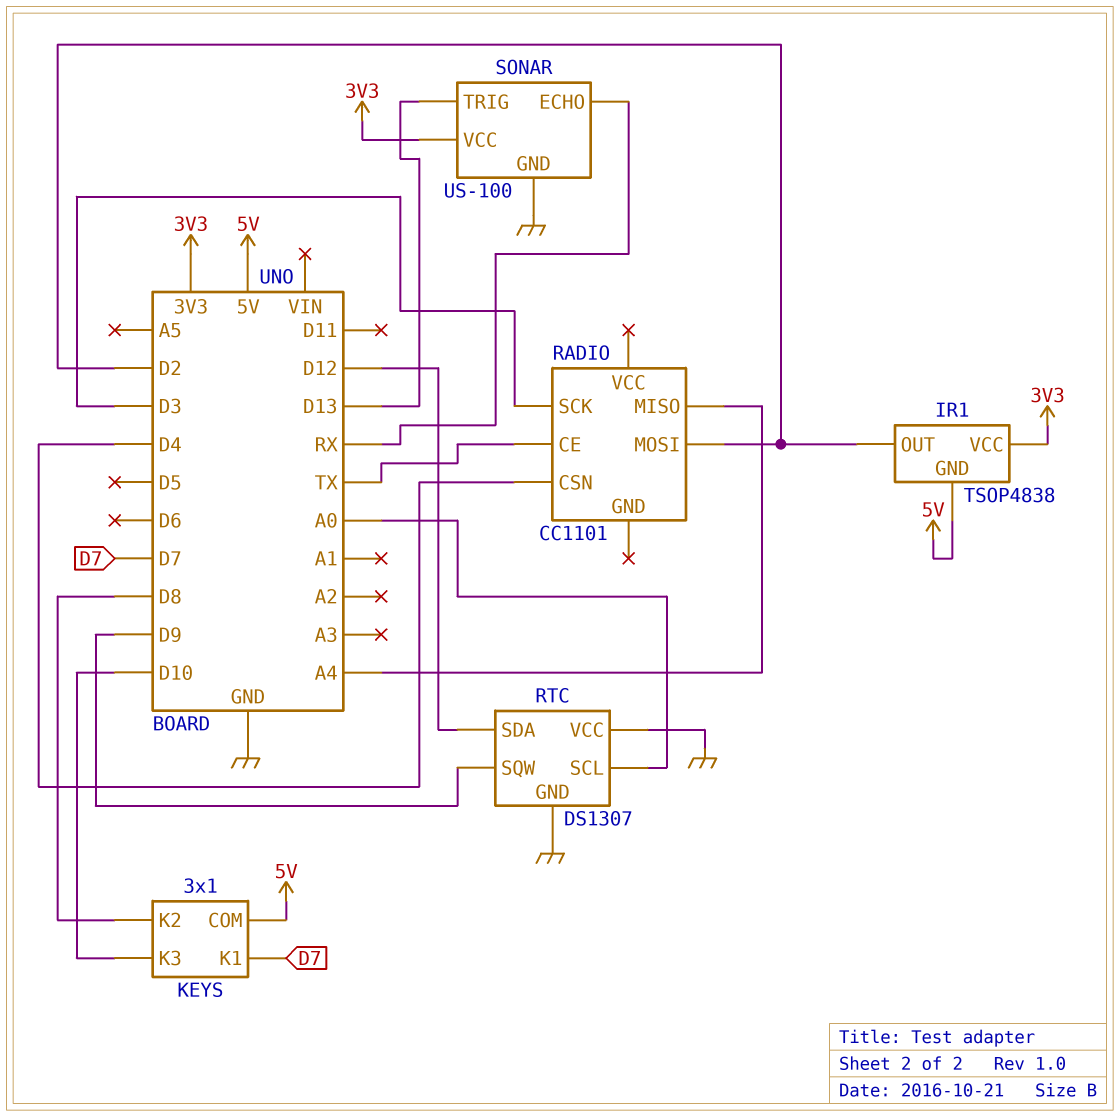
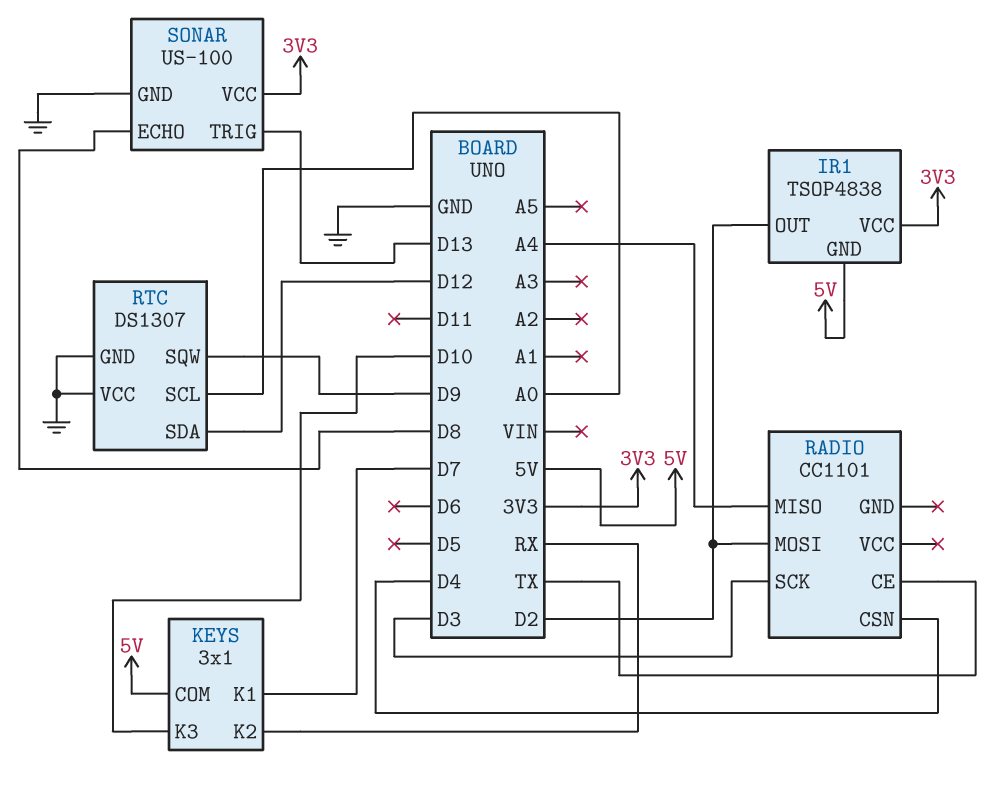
KEYS pin K2: D8 -> RX
SONAR pin ECHO: RX -> D8

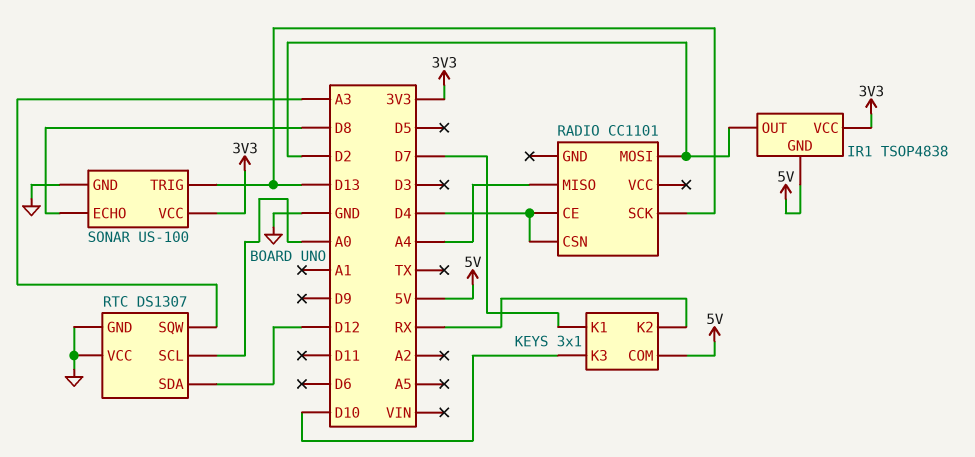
RADIO pin CE: TX -> D4
RADIO pin SCK: D3 -> D13
RTC pin SQW: D9 -> A3

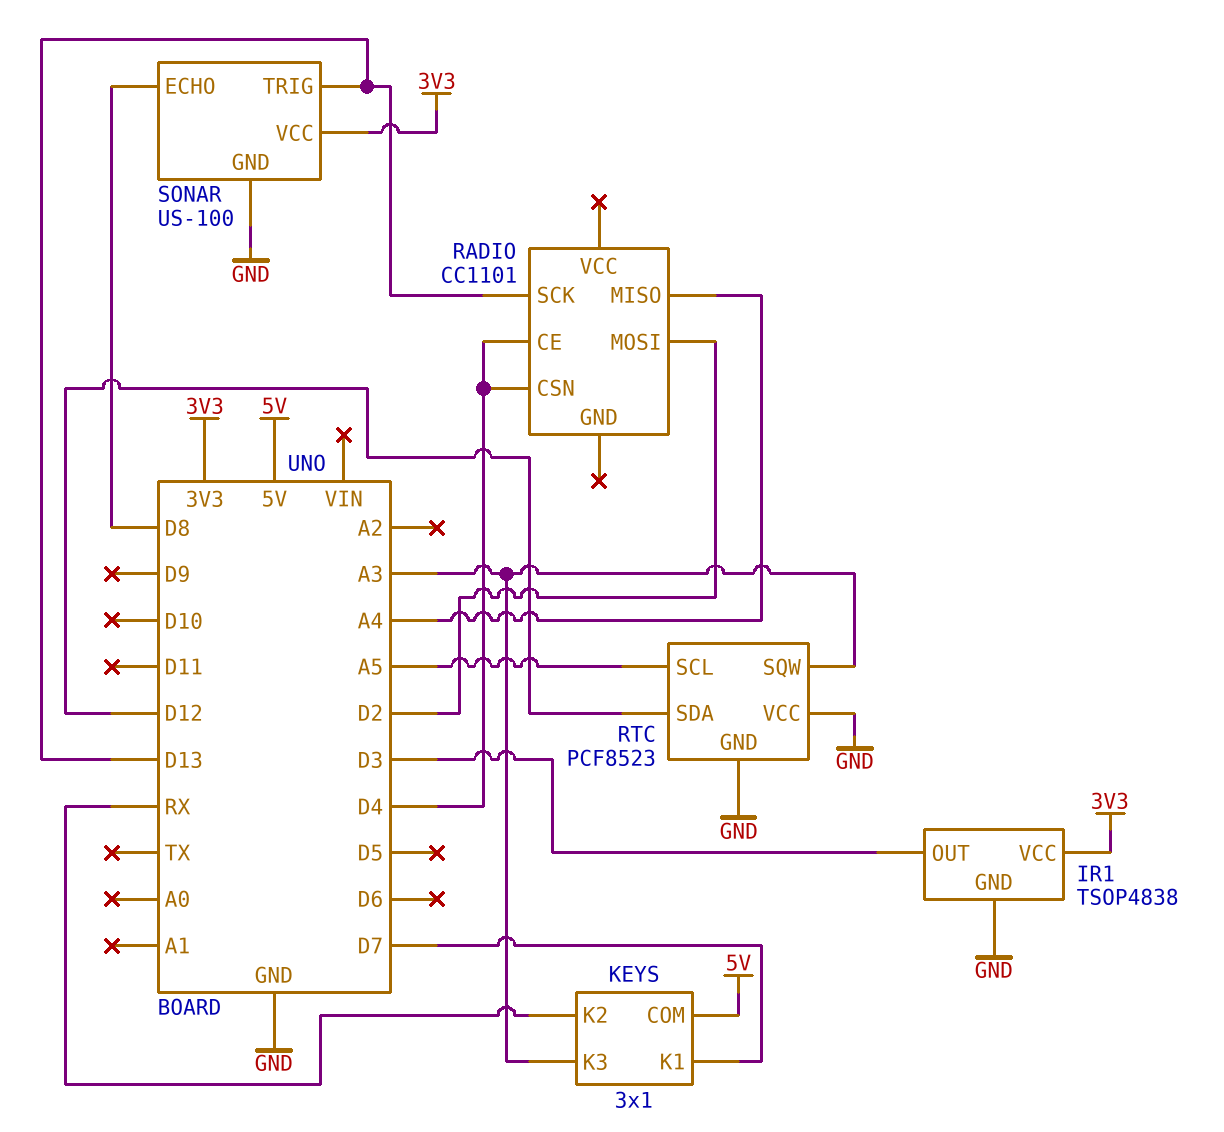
IR1 pin GND: 5V -> GND
IR1 pin OUT: D2 -> D3
KEYS pin K3: D10 -> A3
RTC: DS1307 -> PCF8523
RTC pin SCL: A0 -> A5

